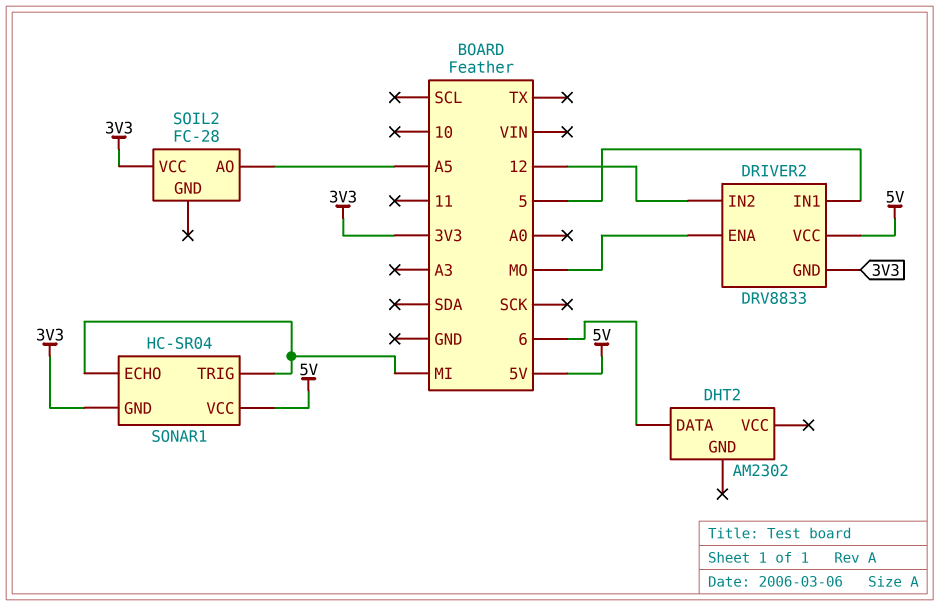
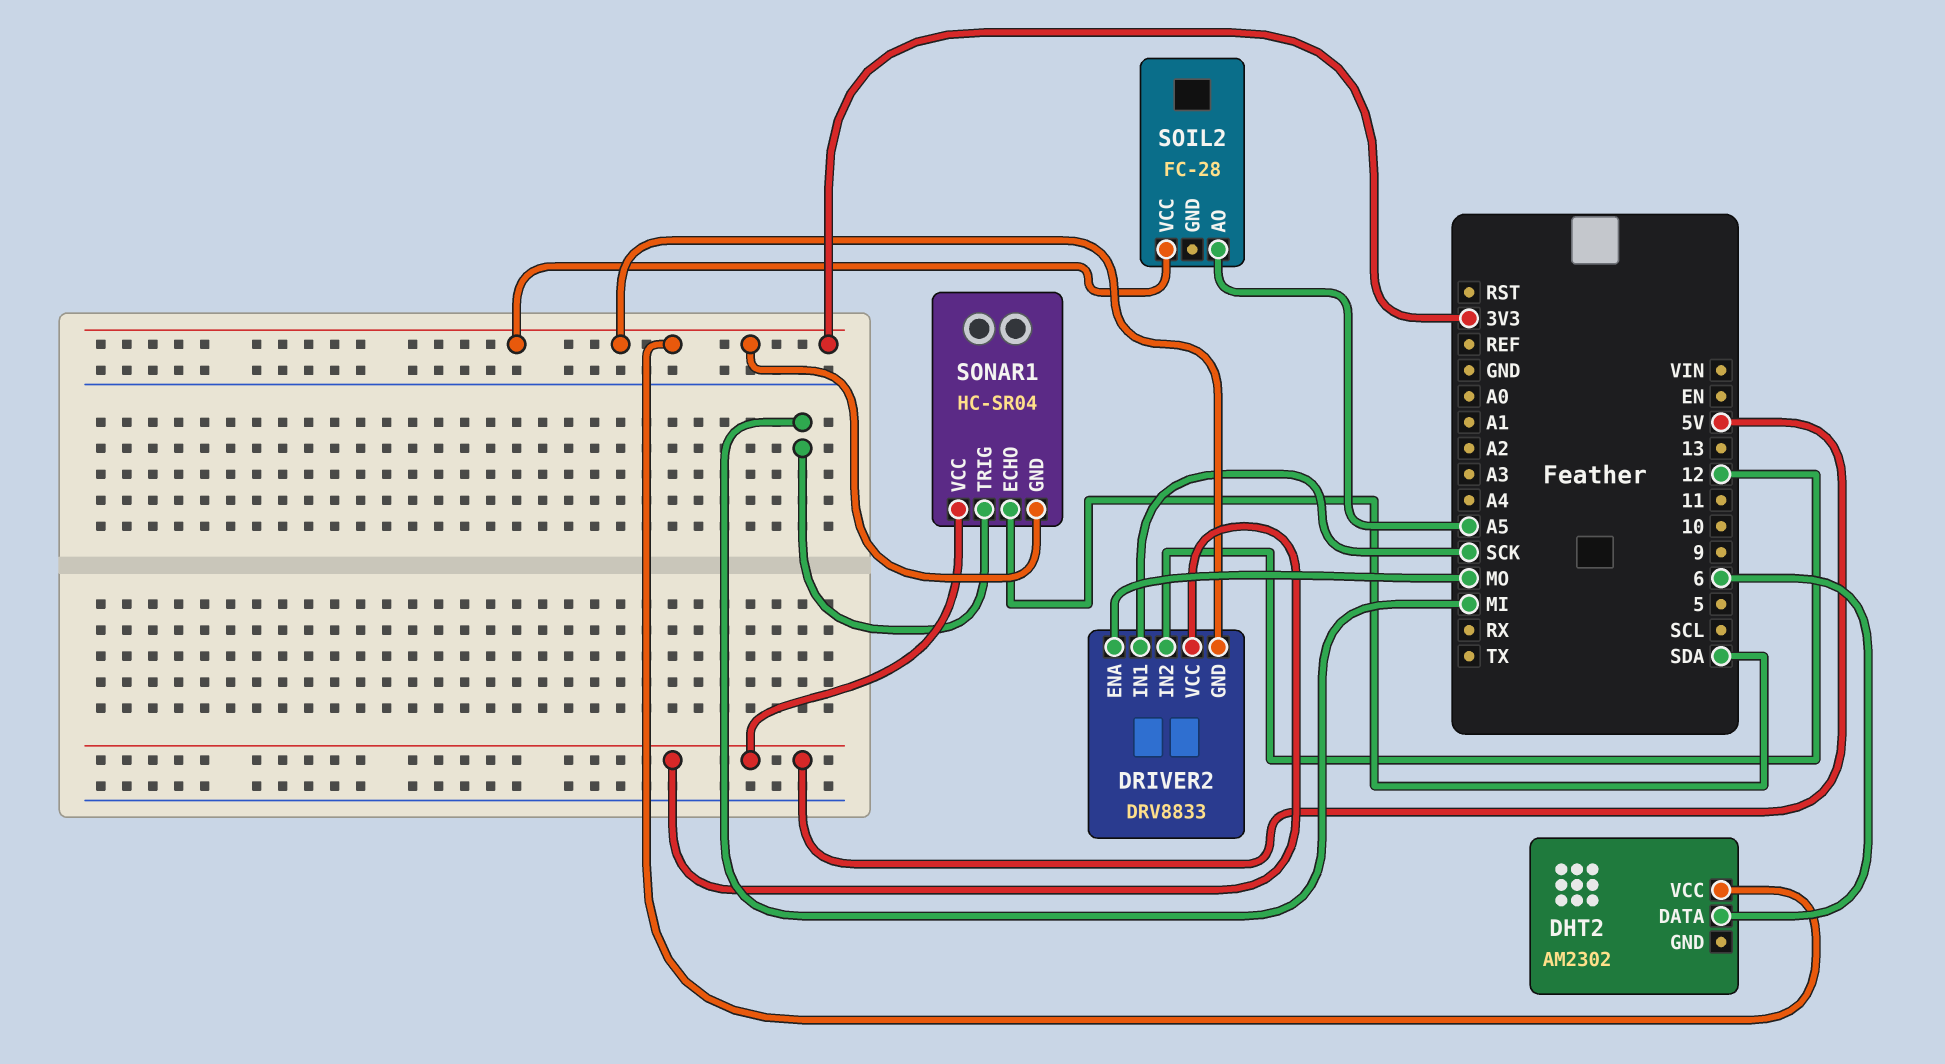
DHT2 pin VCC: none -> 3V3
DRIVER2 pin IN1: 5 -> SCK
SONAR1 pin ECHO: MI -> SDA

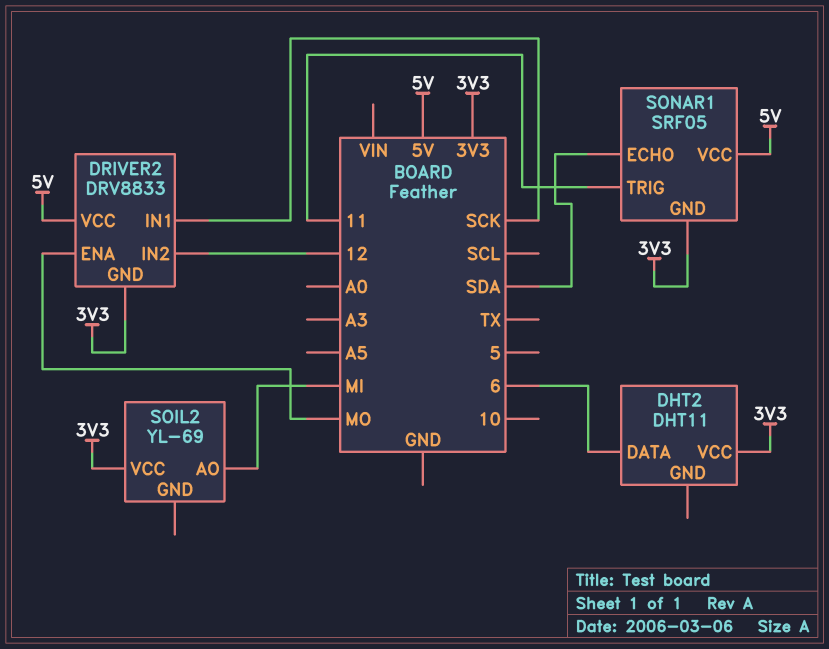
DHT2: AM2302 -> DHT11
SOIL2: FC-28 -> YL-69
SOIL2 pin AO: A5 -> MI
SONAR1: HC-SR04 -> SRF05
SONAR1 pin TRIG: MI -> 11

